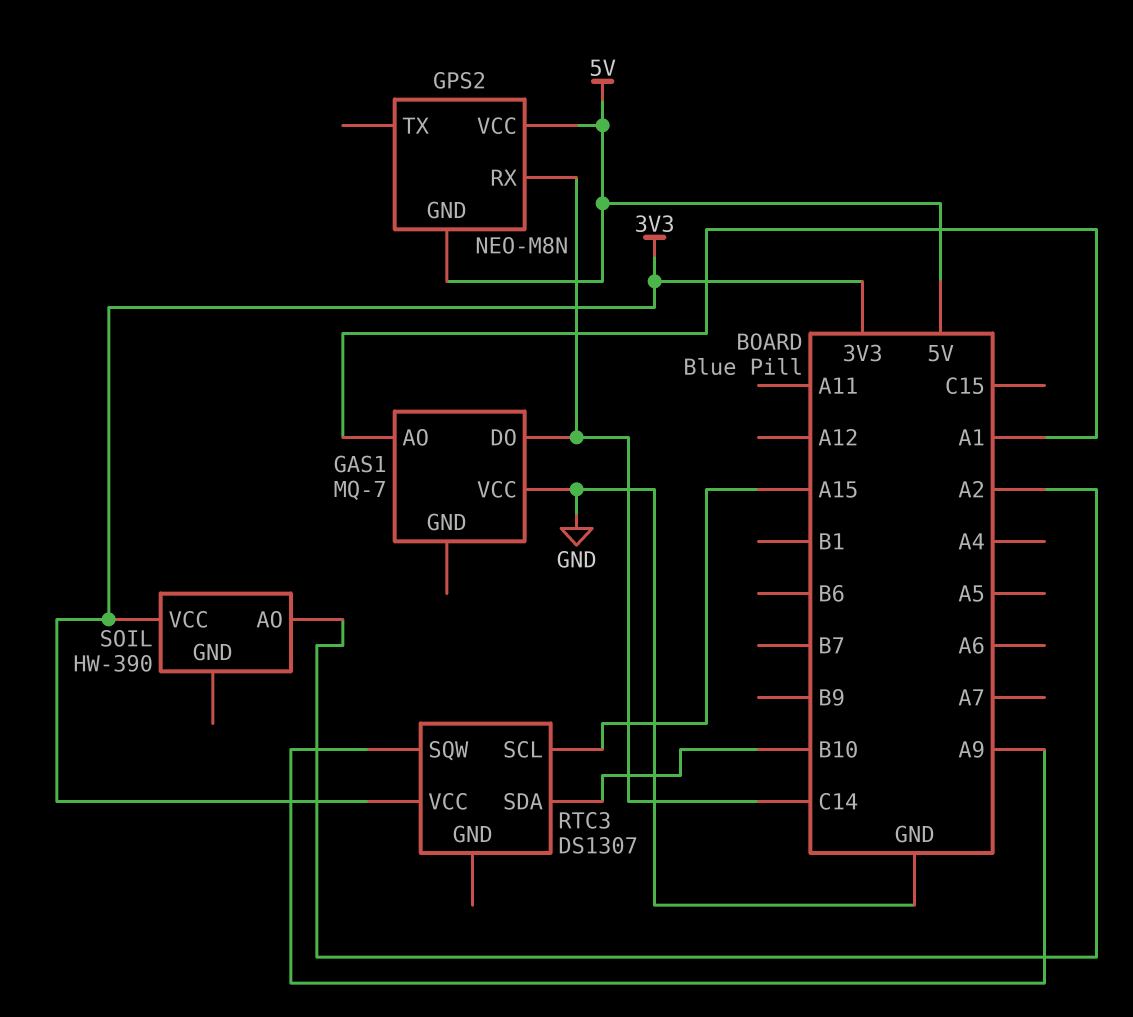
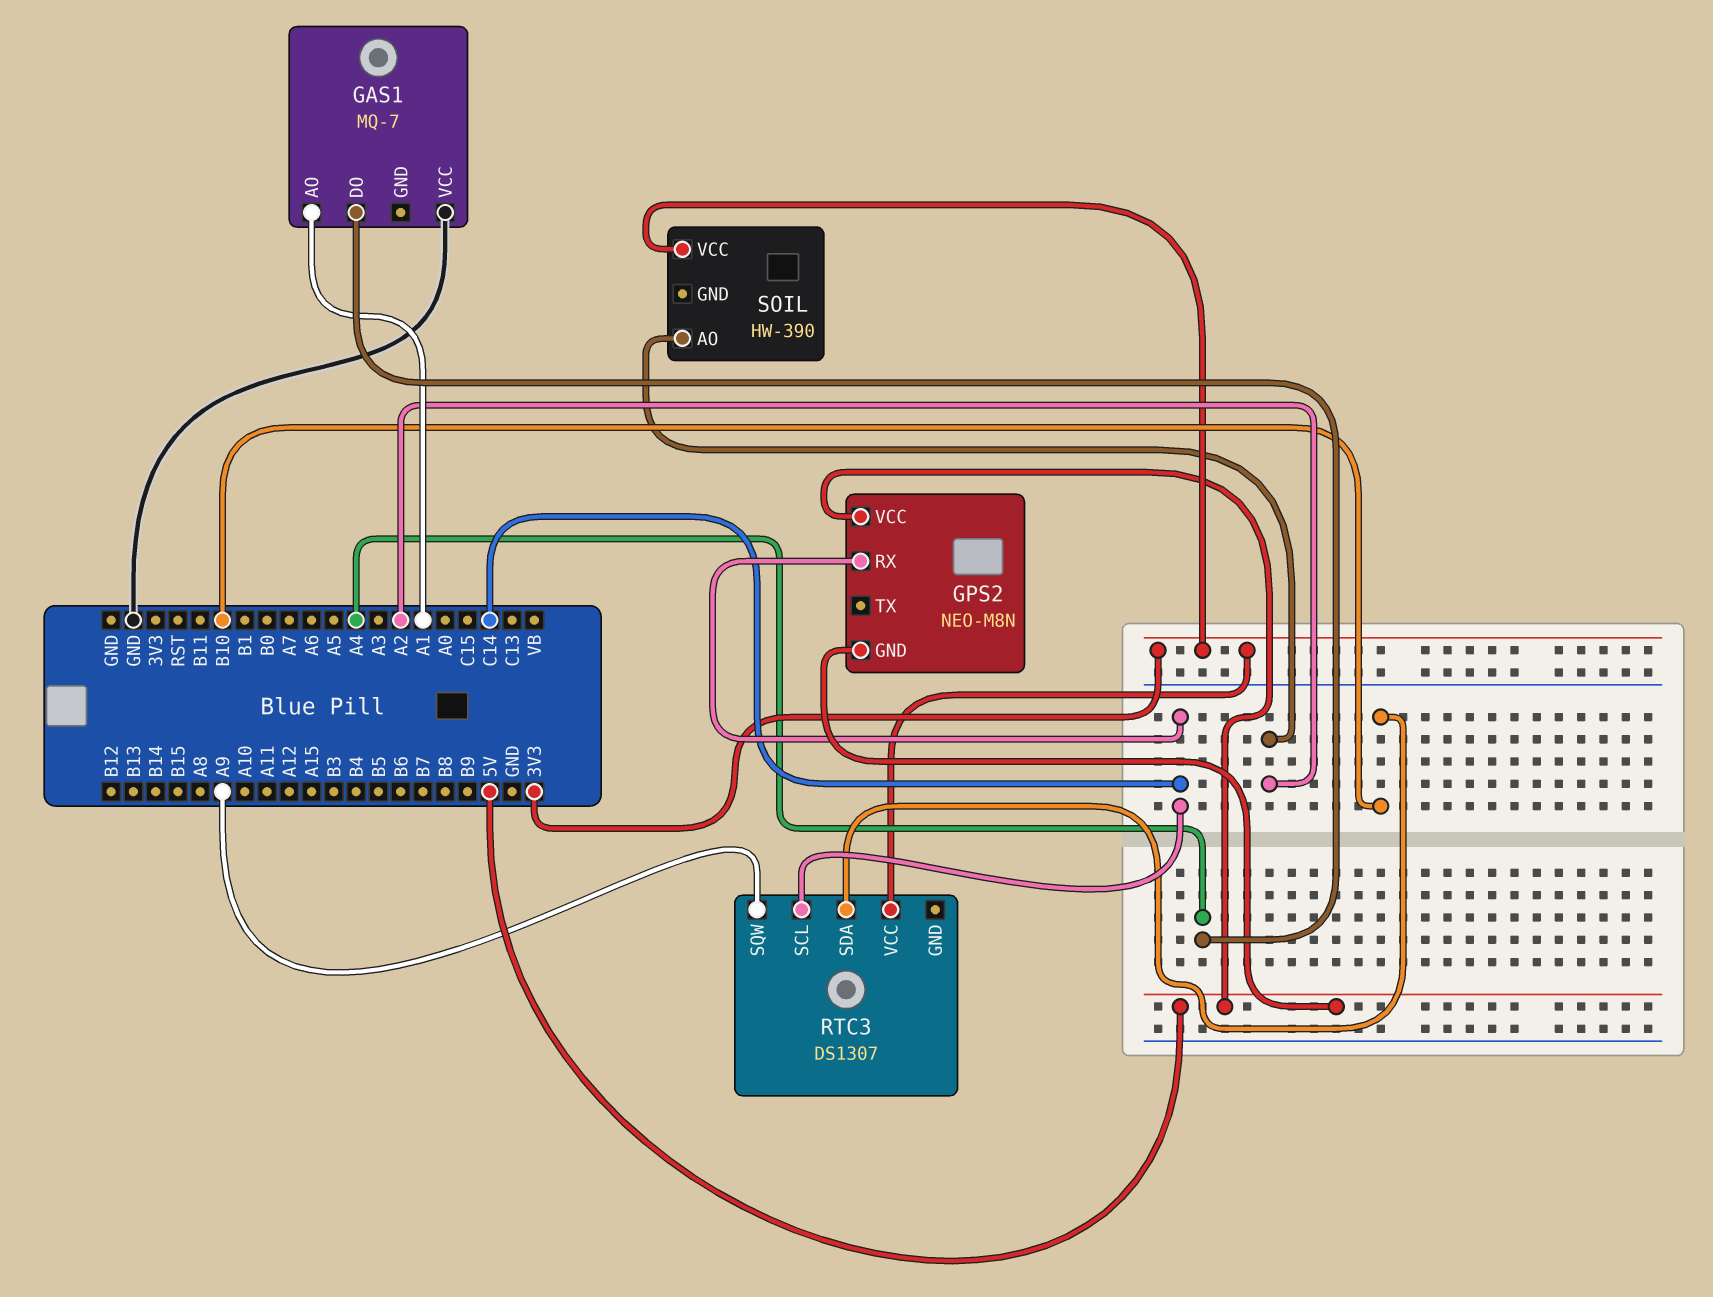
GAS1 pin DO: C14 -> A4
RTC3 pin SCL: A15 -> C14

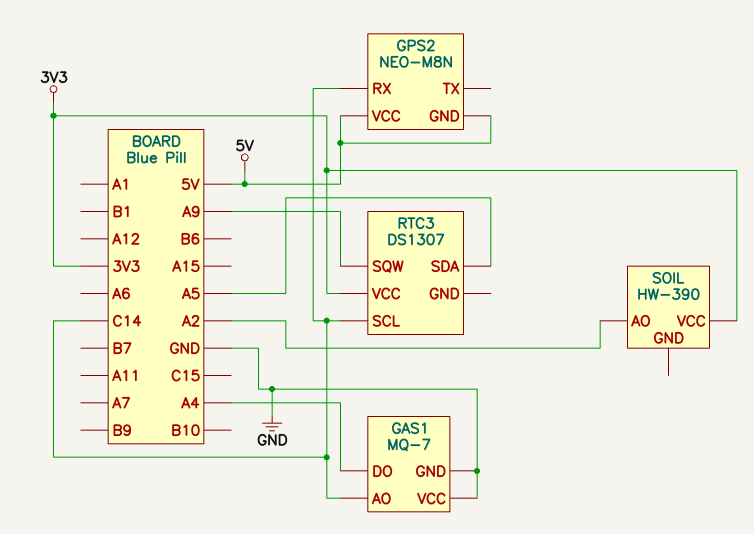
GAS1 pin AO: A1 -> C14
GAS1 pin GND: none -> GND
RTC3 pin SDA: B10 -> A5

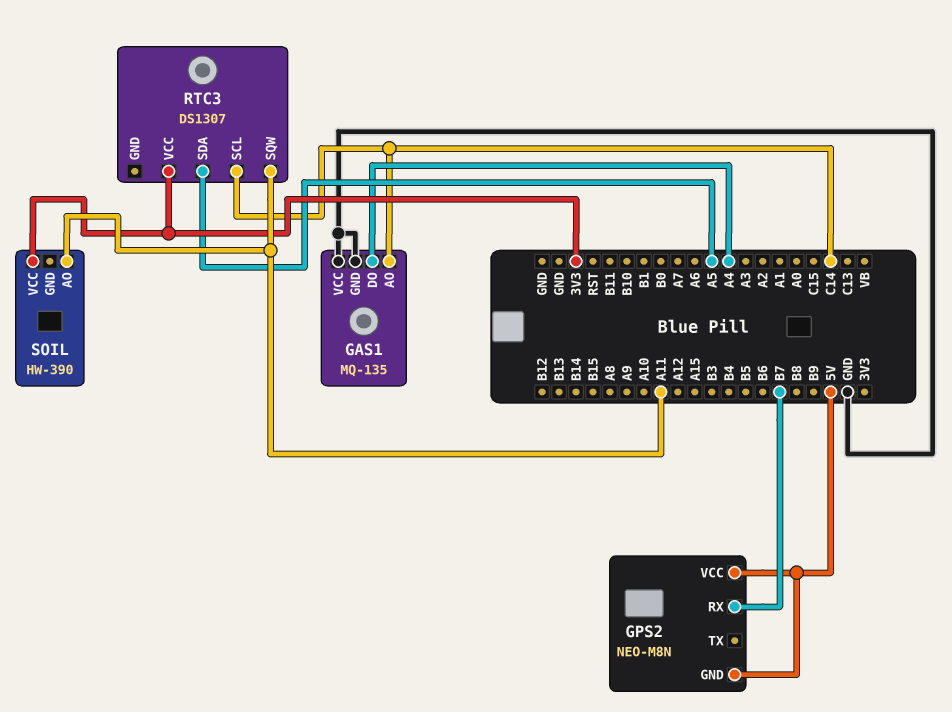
GAS1: MQ-7 -> MQ-135
GPS2 pin RX: C14 -> B7
RTC3 pin SQW: A9 -> A11
SOIL pin AO: A2 -> A11

